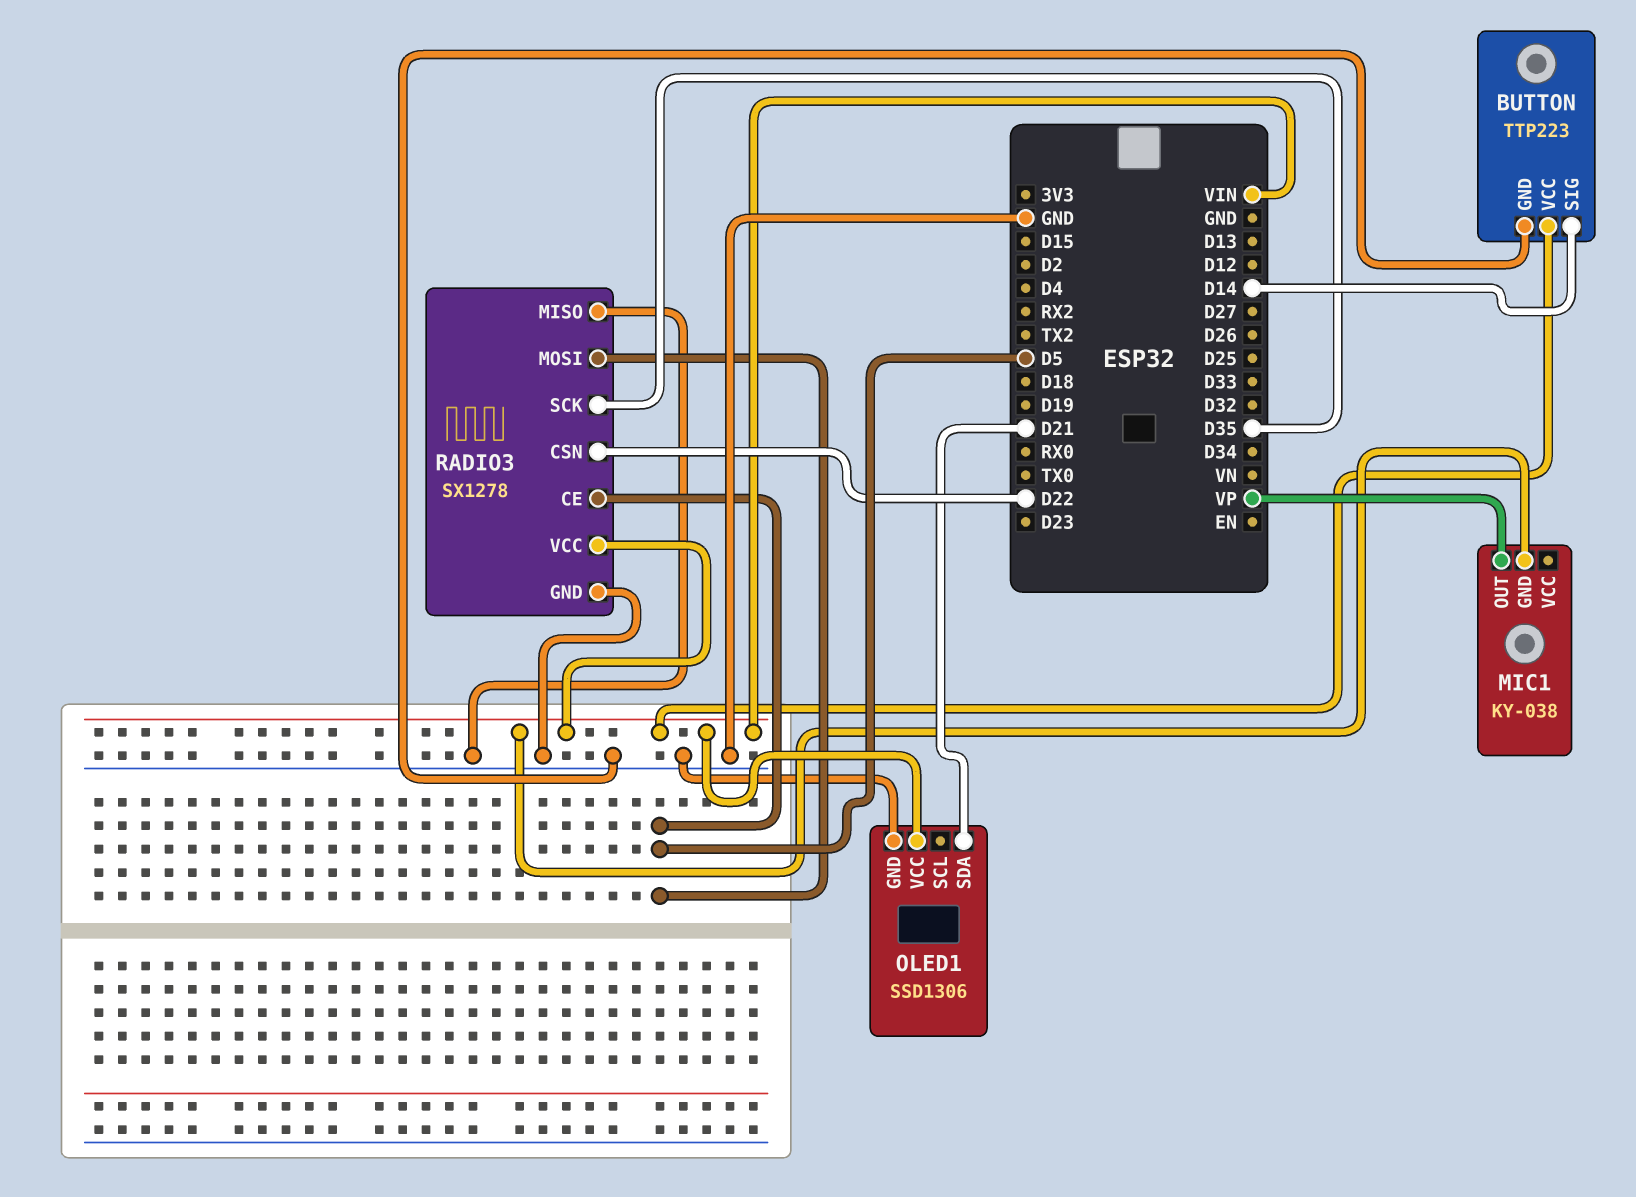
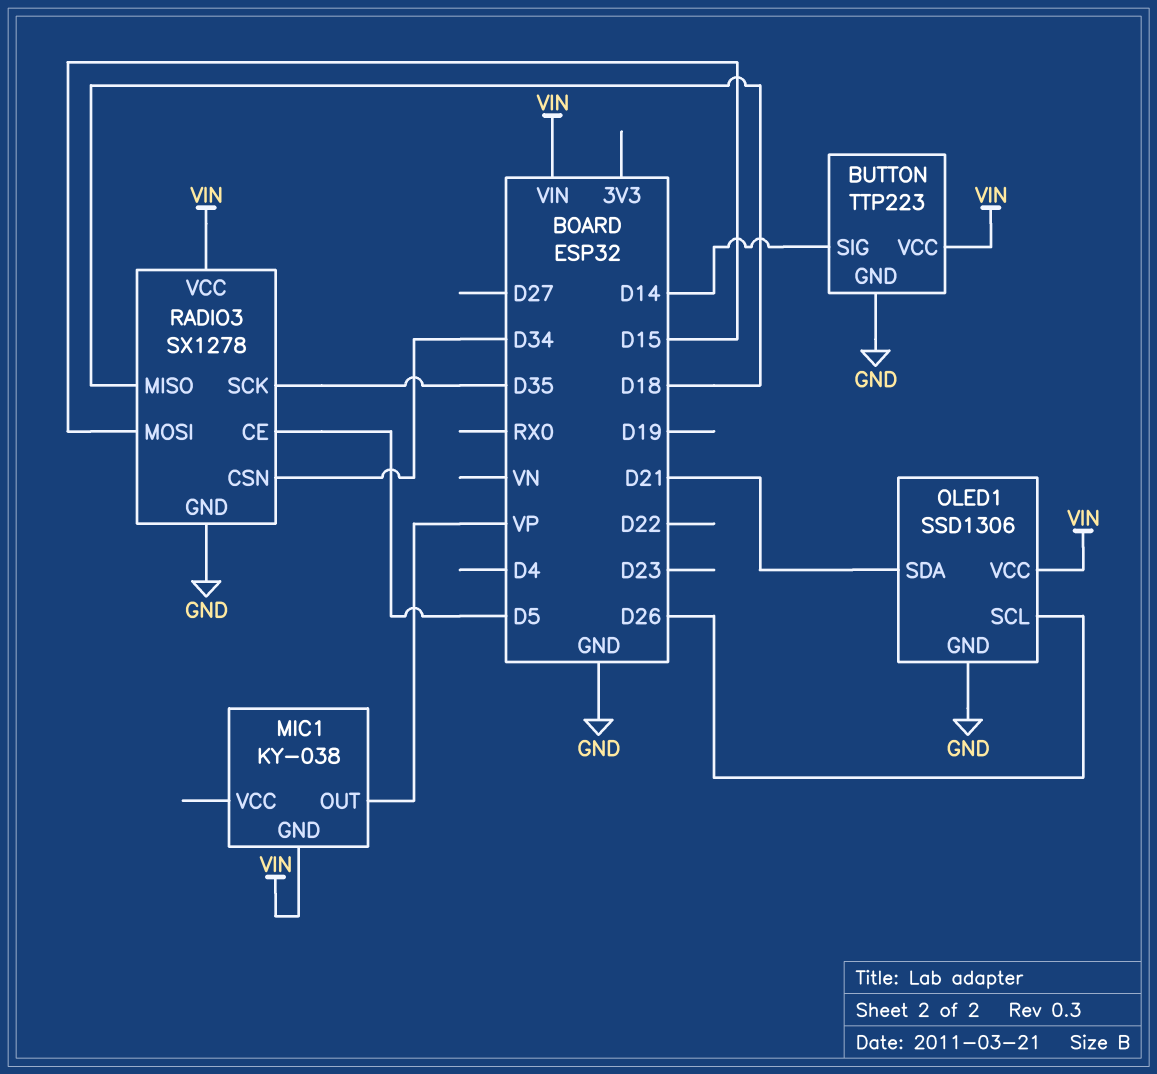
OLED1 pin SCL: none -> D26
RADIO3 pin CSN: D22 -> D34
RADIO3 pin MISO: GND -> D18
RADIO3 pin MOSI: D5 -> D15

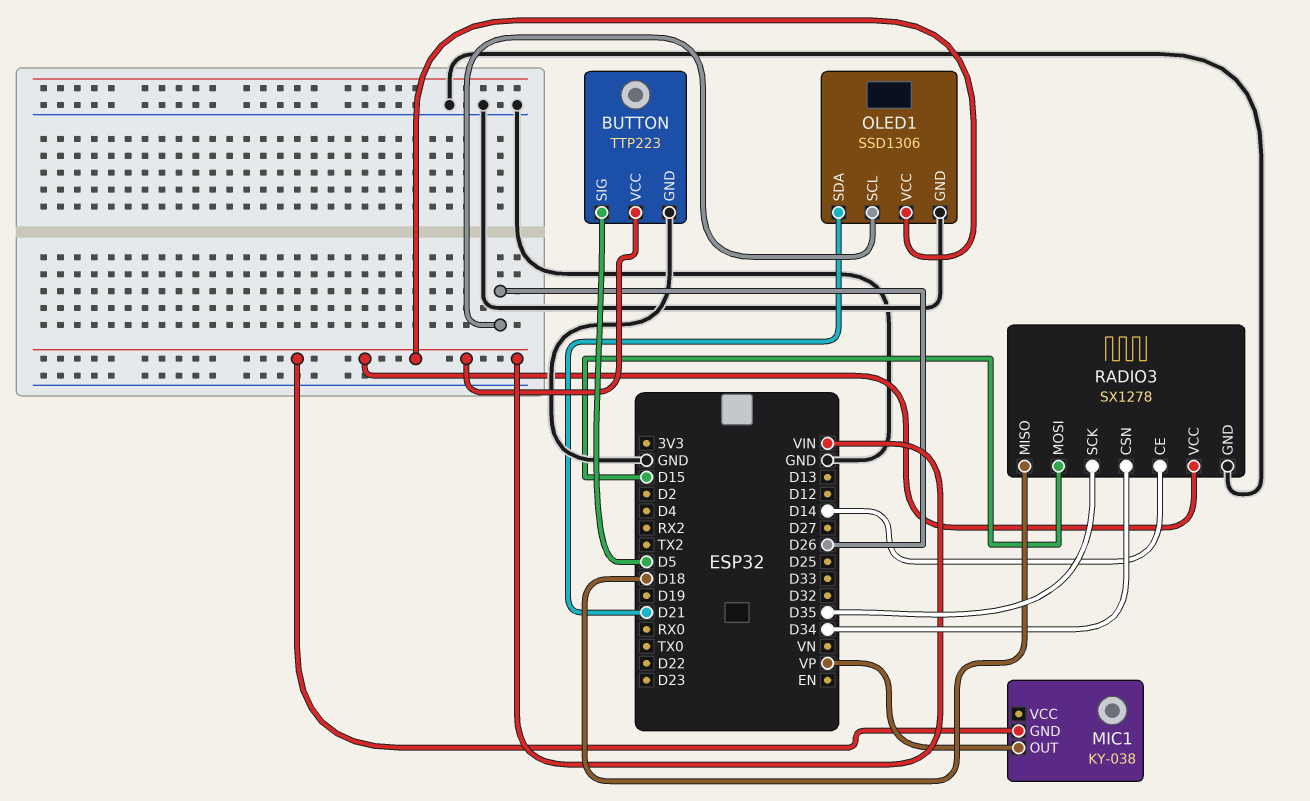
BUTTON pin SIG: D14 -> D5
RADIO3 pin CE: D5 -> D14

